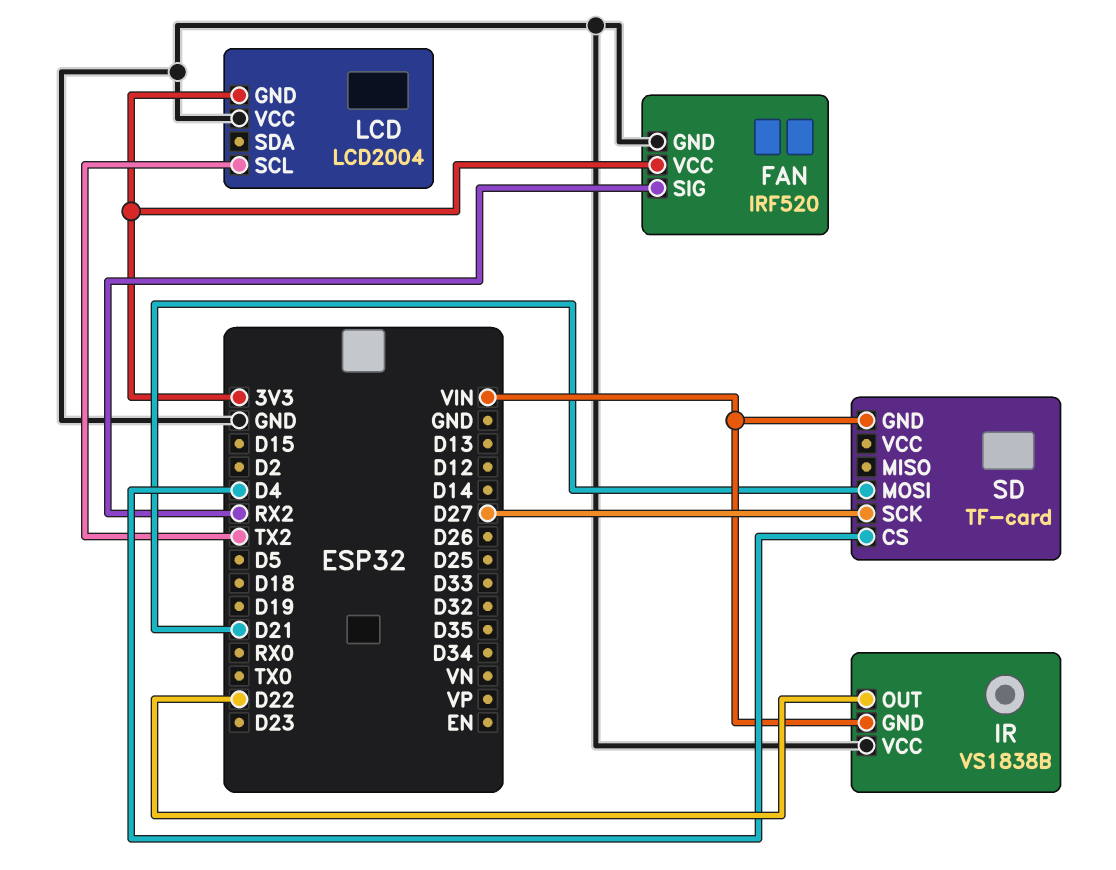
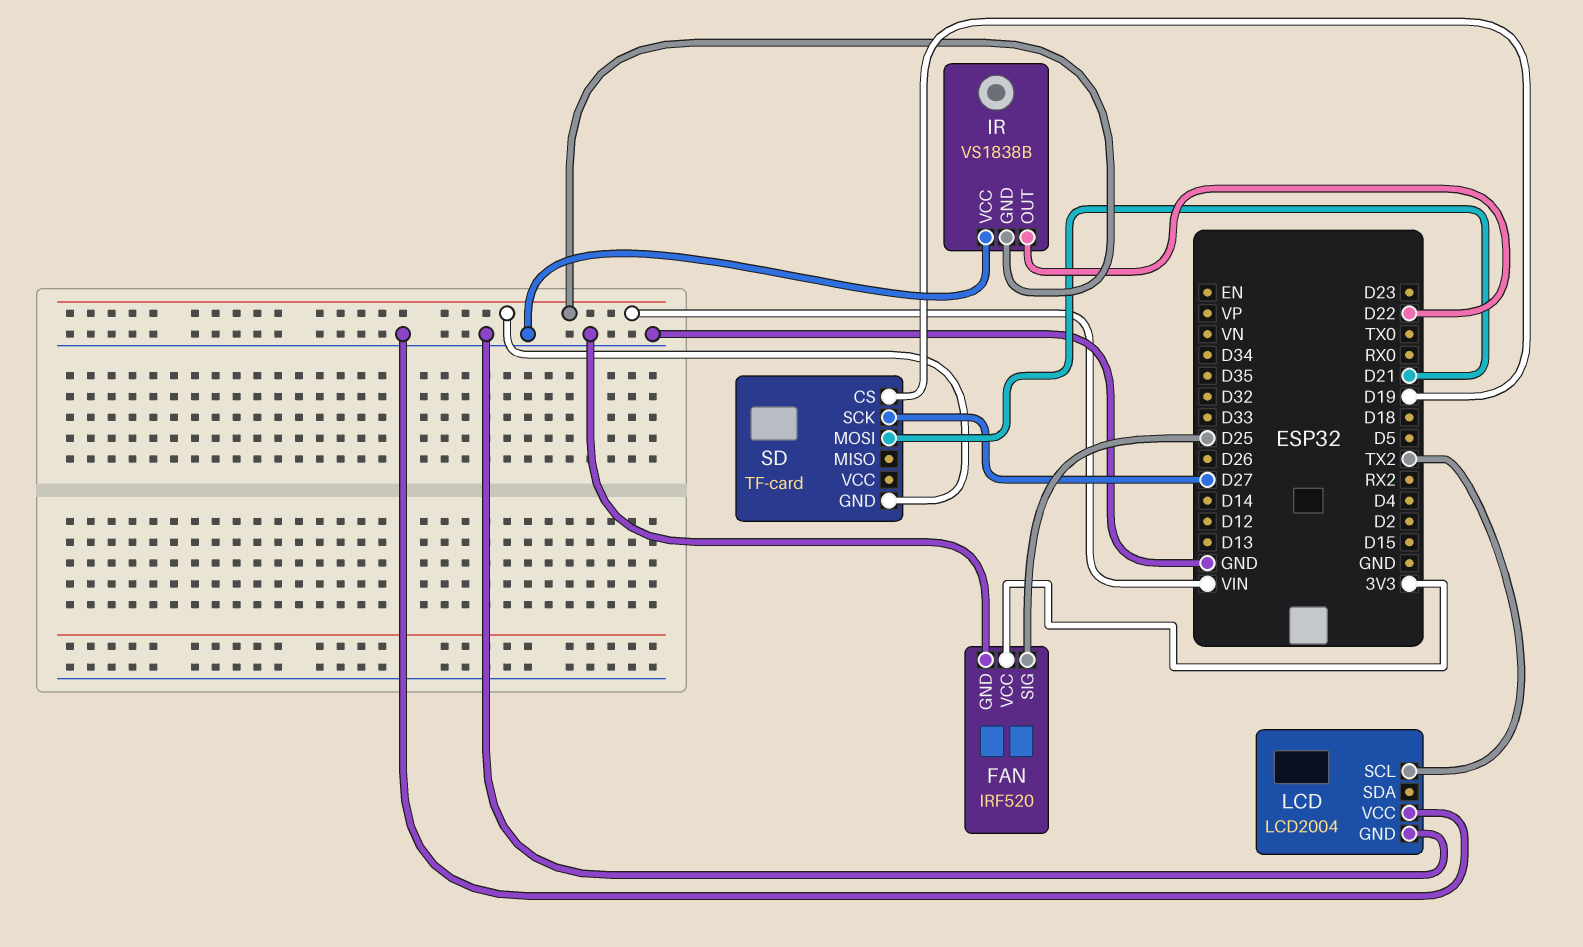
FAN pin SIG: RX2 -> D25
LCD pin GND: 3V3 -> GND
SD pin CS: D4 -> D19

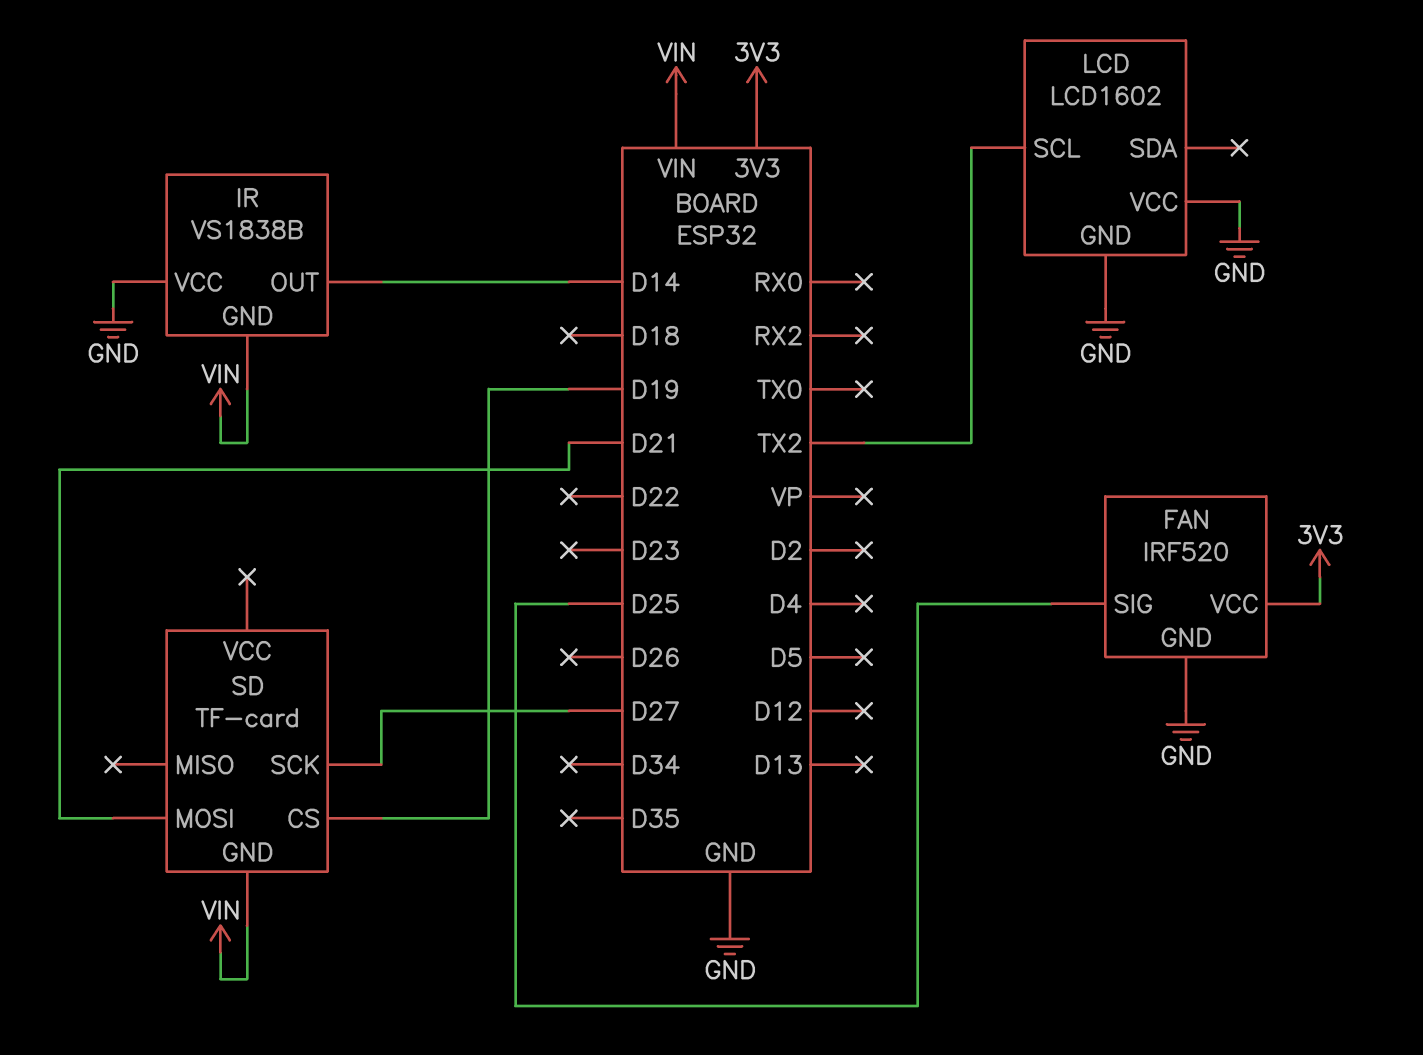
IR pin OUT: D22 -> D14
LCD: LCD2004 -> LCD1602

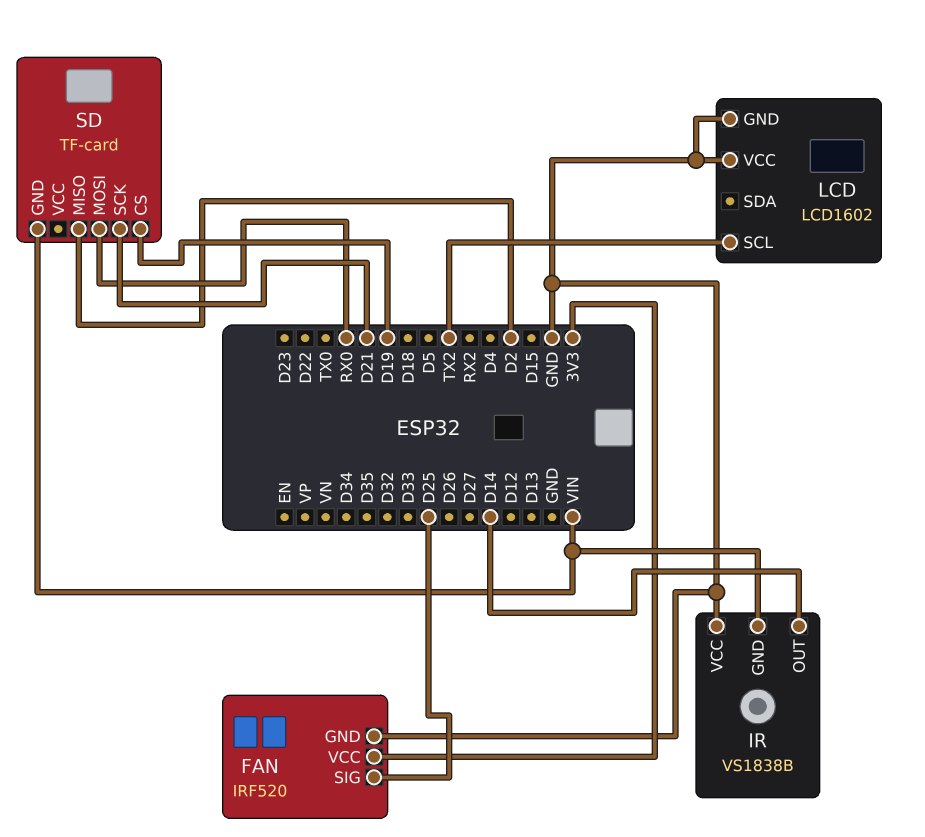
SD pin MISO: none -> D2
SD pin MOSI: D21 -> RX0
SD pin SCK: D27 -> D21

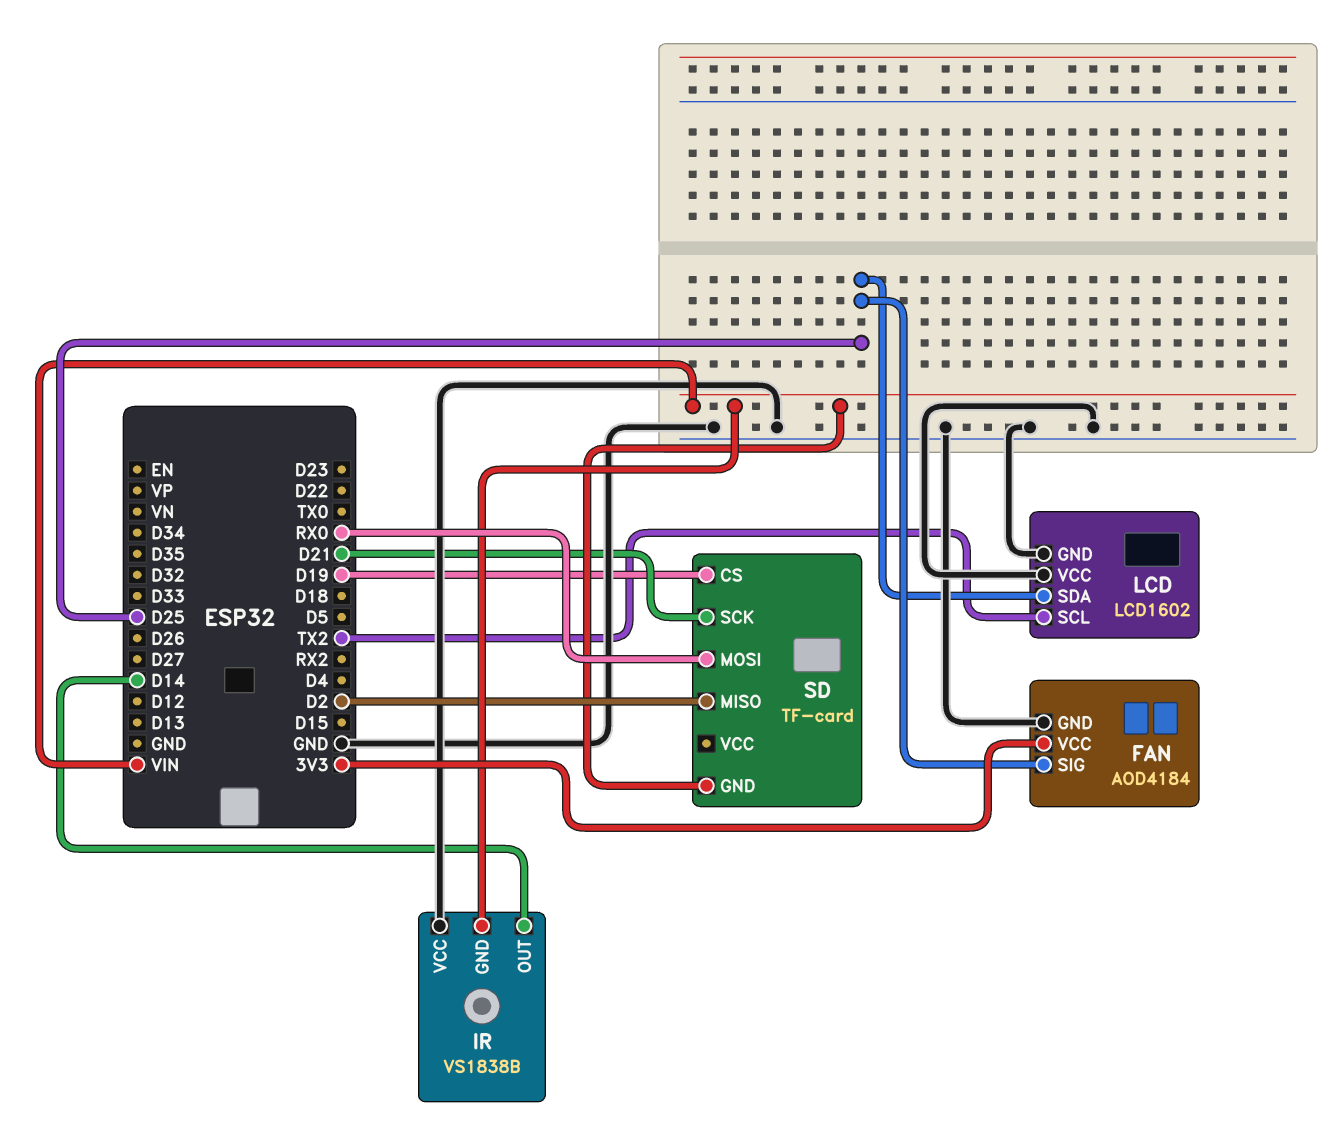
FAN: IRF520 -> AOD4184
LCD pin SDA: none -> D25

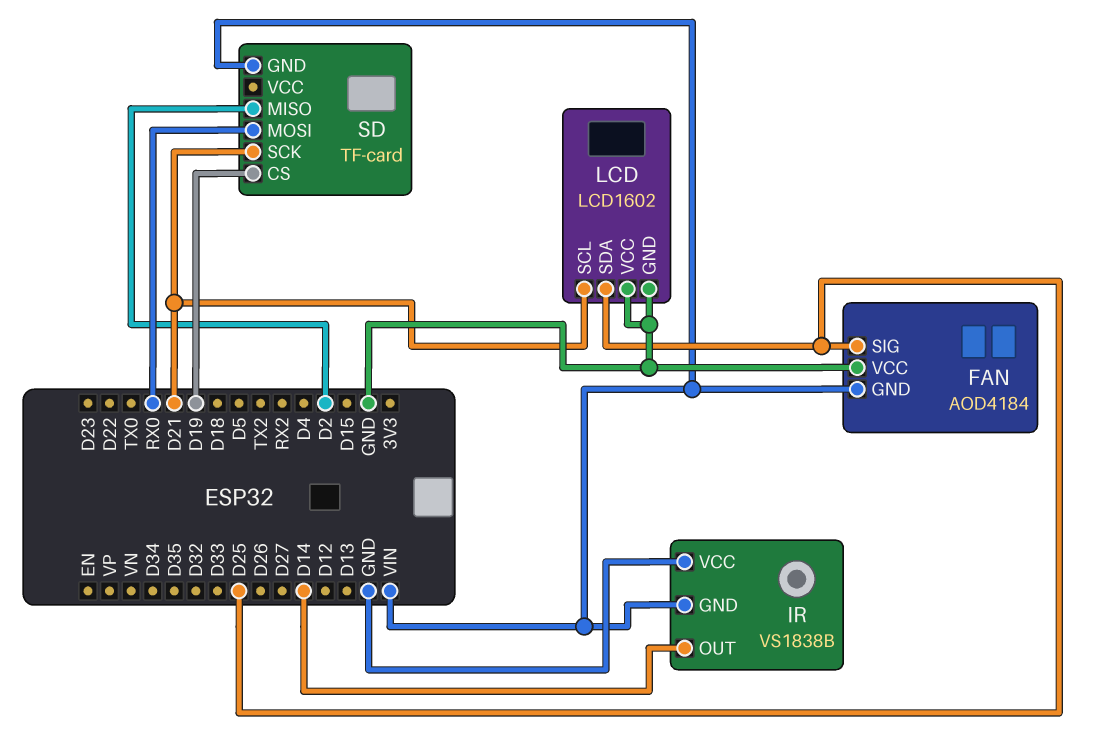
FAN pin GND: GND -> VIN
FAN pin VCC: 3V3 -> GND
LCD pin SCL: TX2 -> D21

